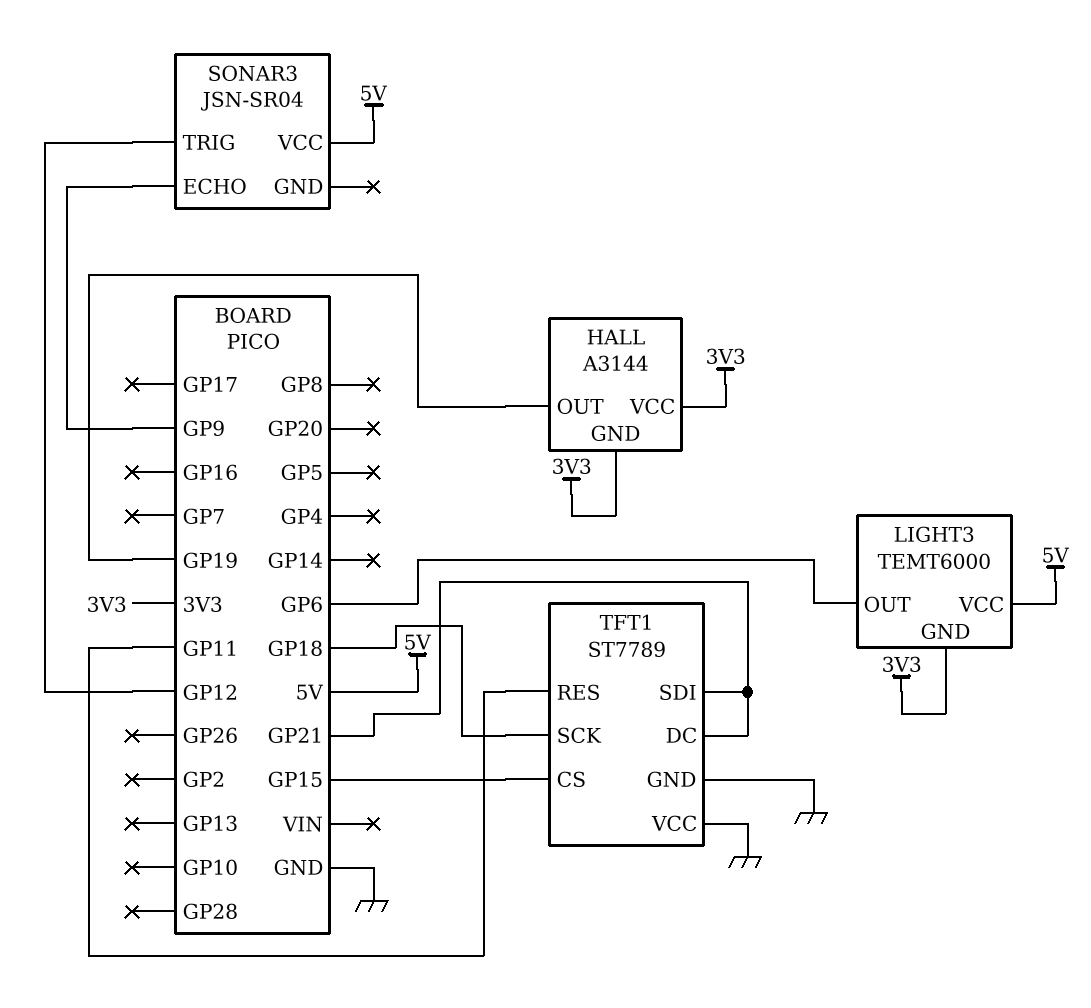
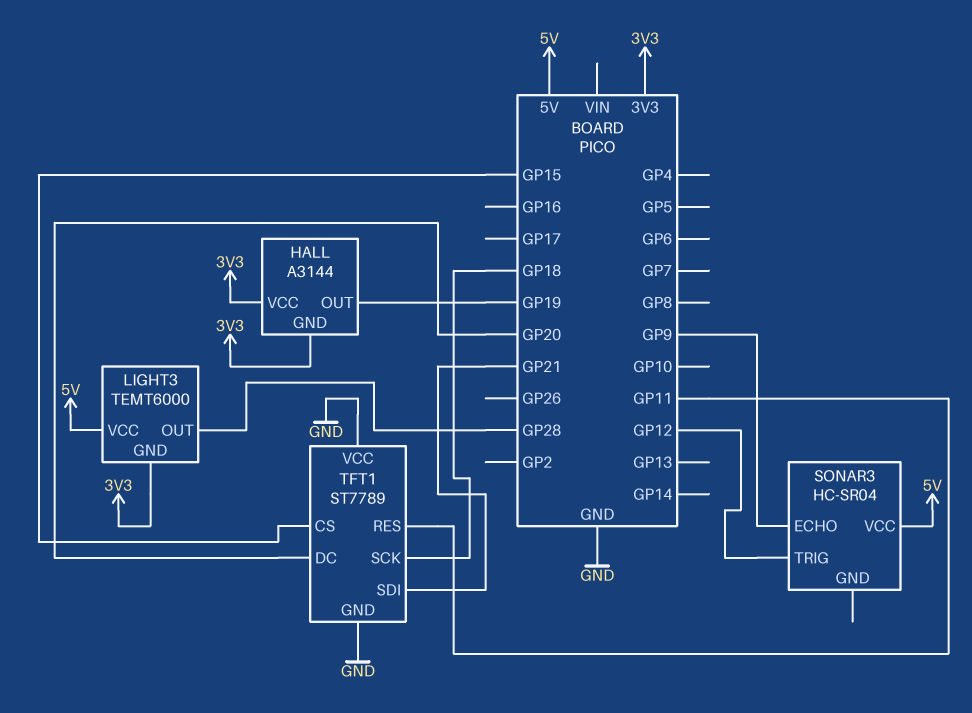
LIGHT3 pin OUT: GP6 -> GP28
SONAR3: JSN-SR04 -> HC-SR04
TFT1 pin DC: GP21 -> GP20

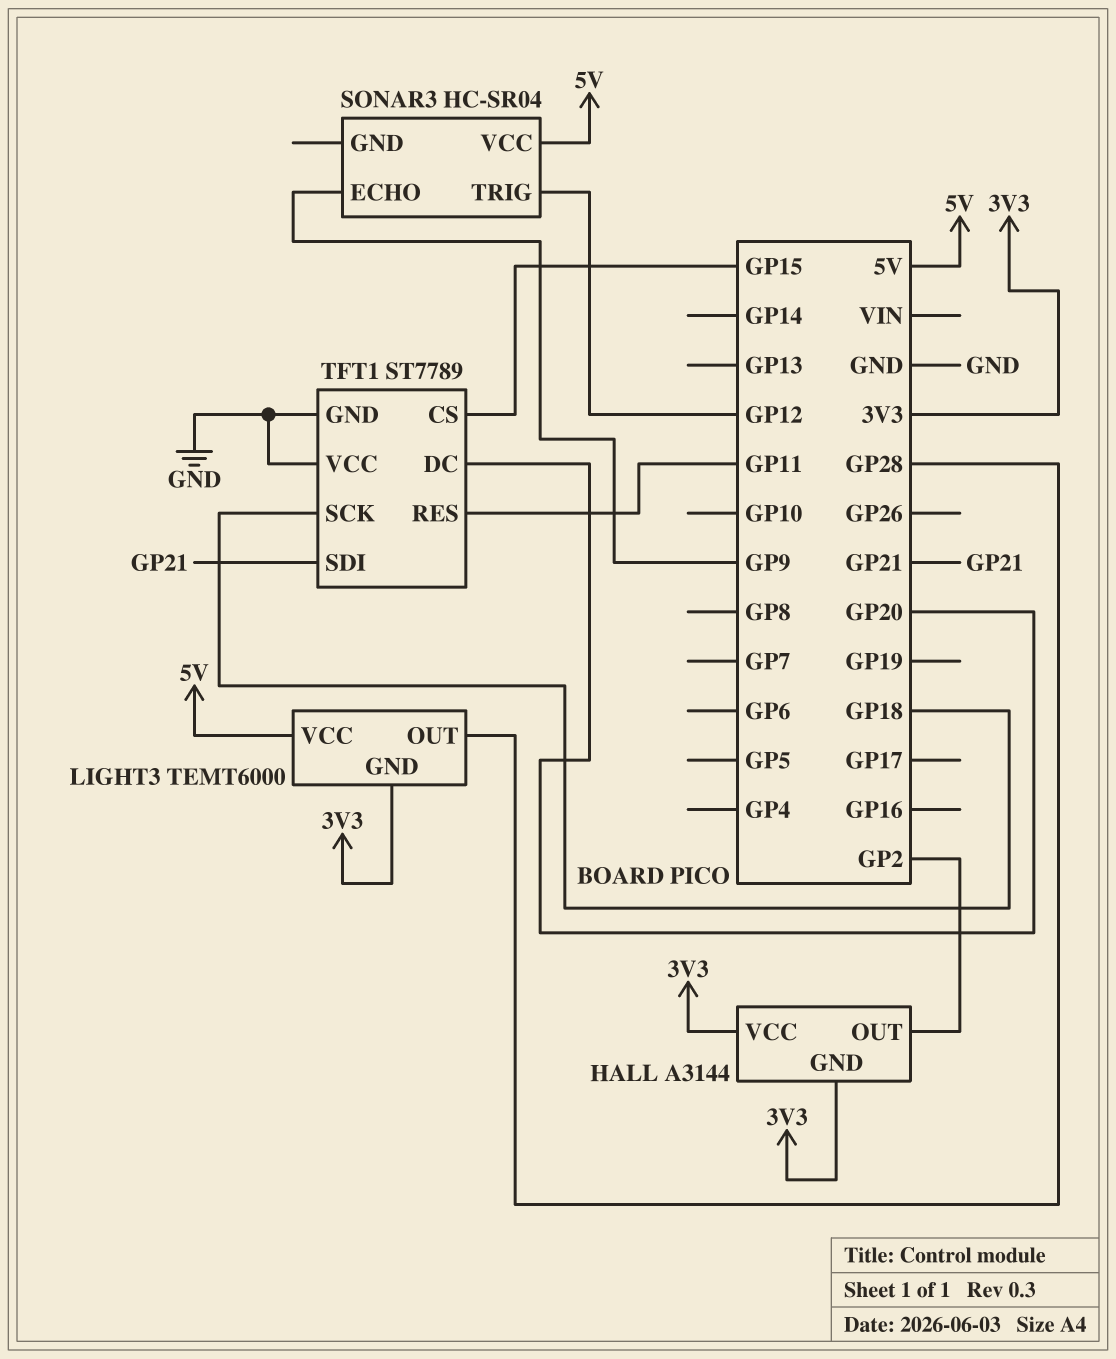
HALL pin OUT: GP19 -> GP2

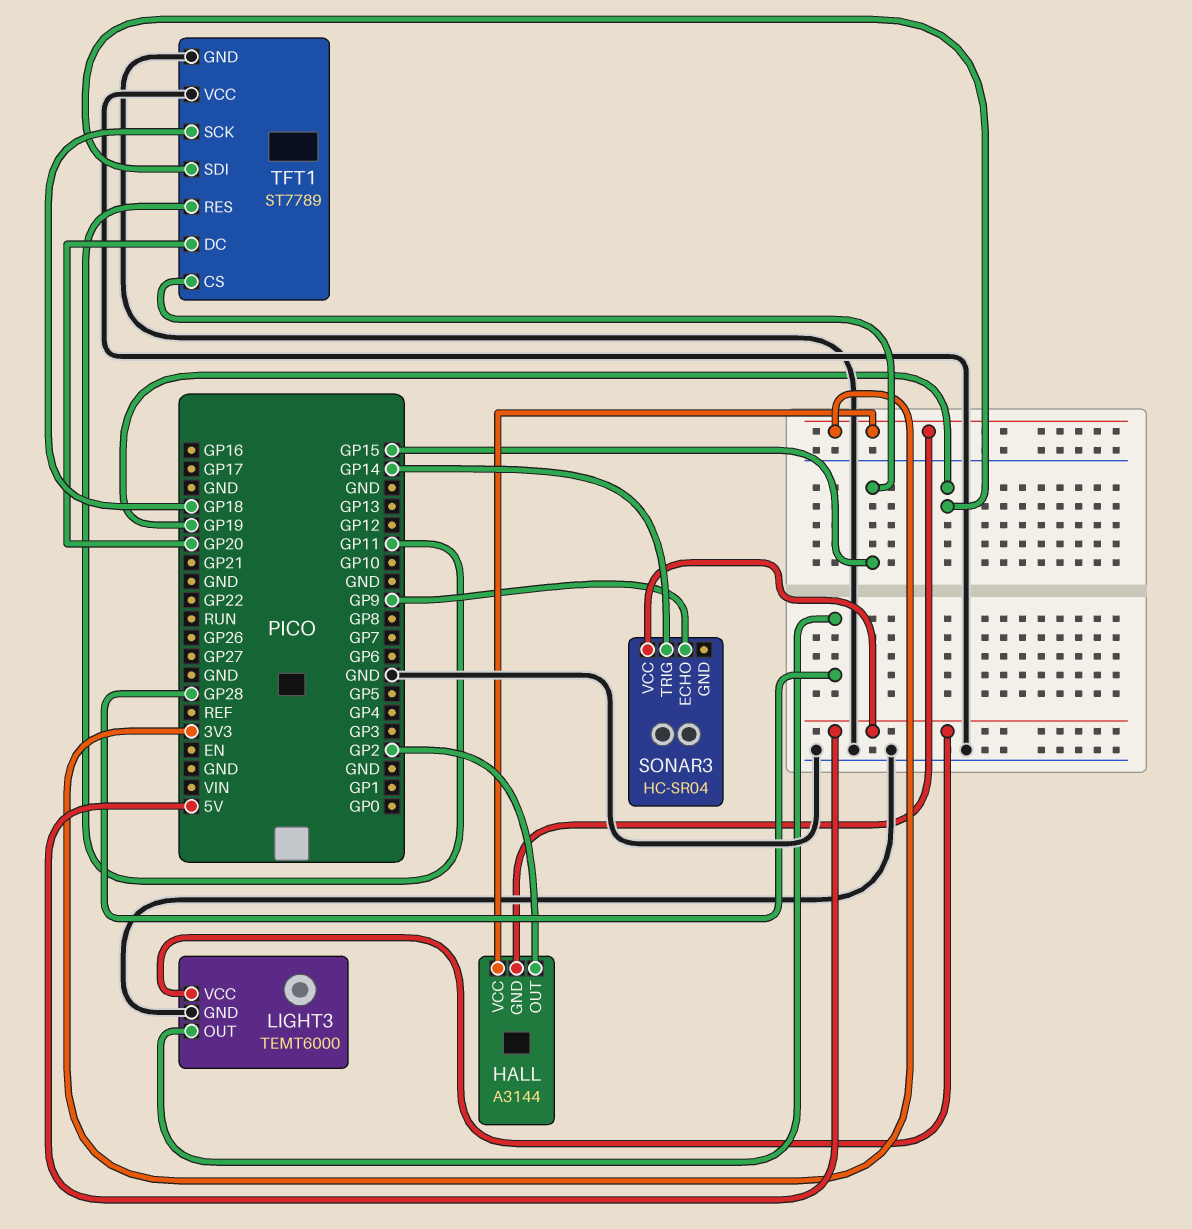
LIGHT3 pin GND: 3V3 -> GND
SONAR3 pin TRIG: GP12 -> GP14
TFT1 pin SDI: GP21 -> GP19

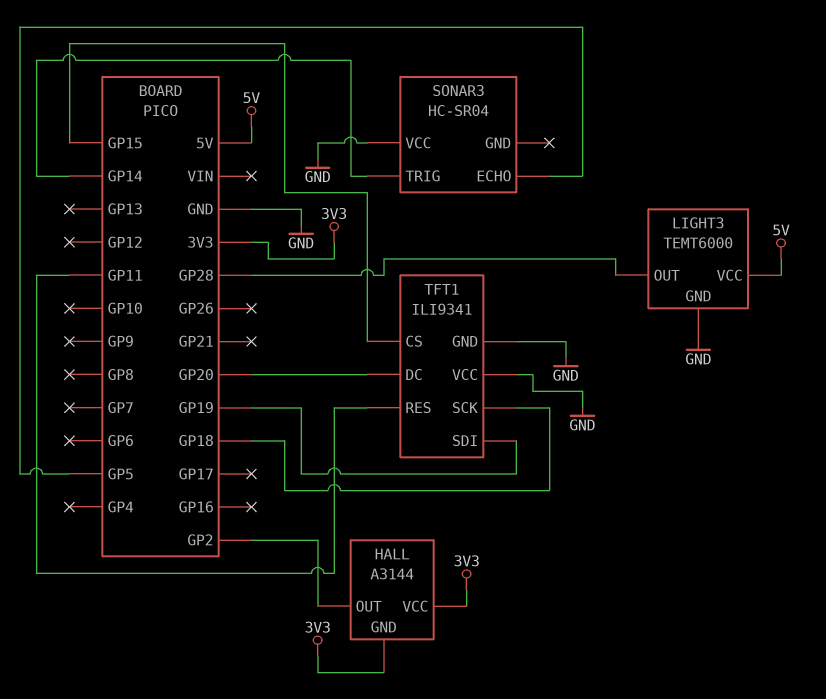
SONAR3 pin ECHO: GP9 -> GP5
SONAR3 pin VCC: 5V -> GND
TFT1: ST7789 -> ILI9341

